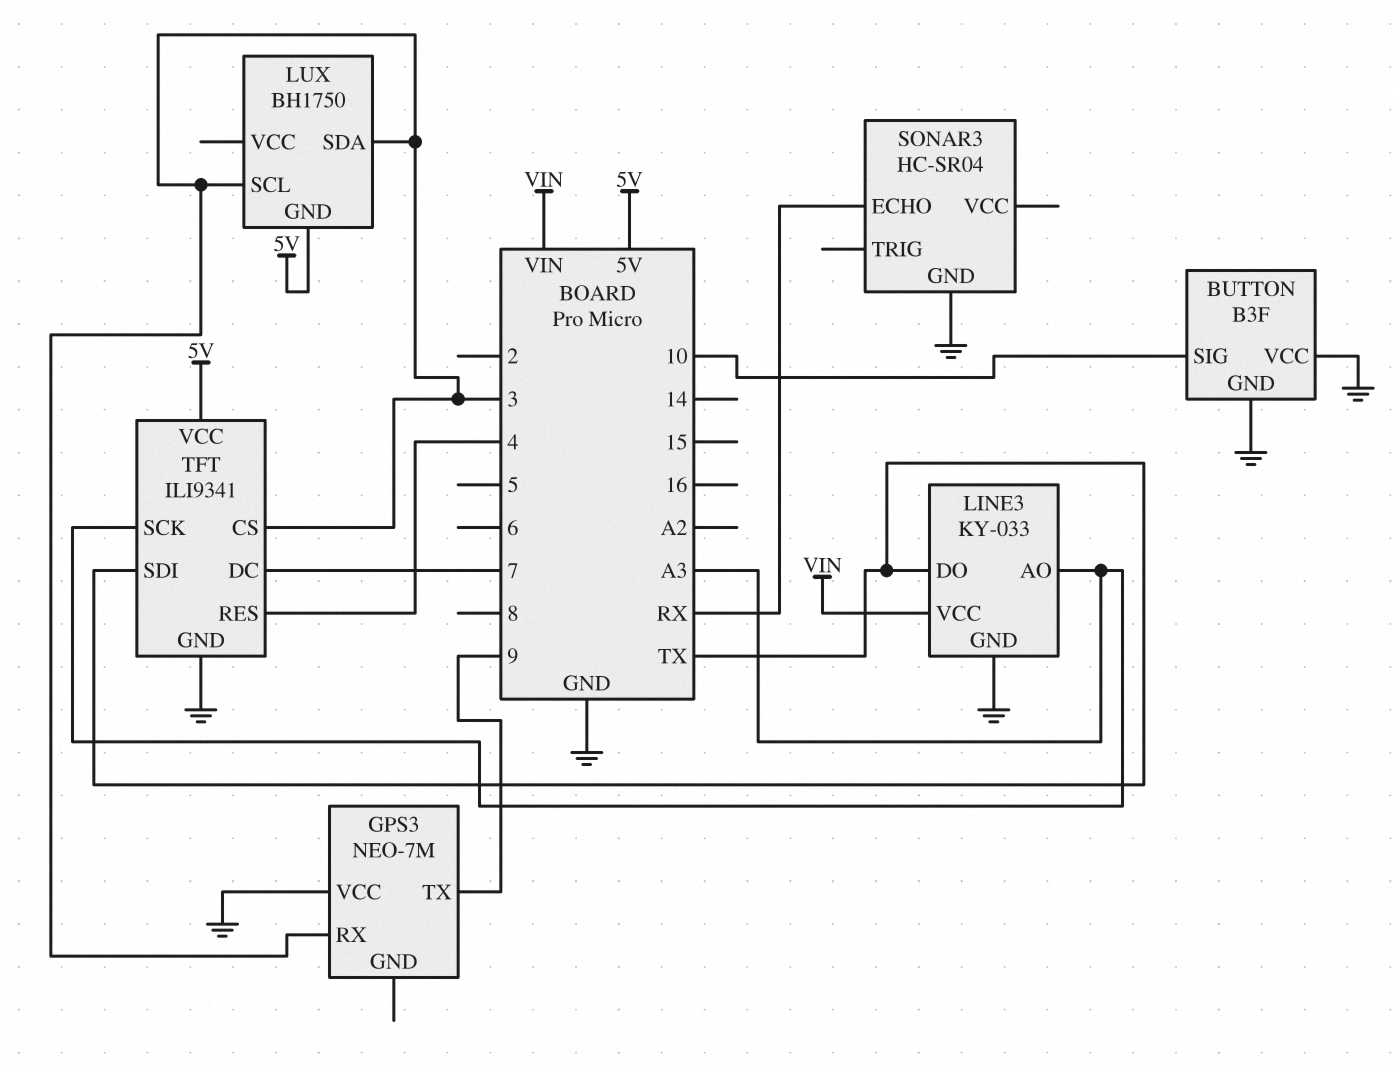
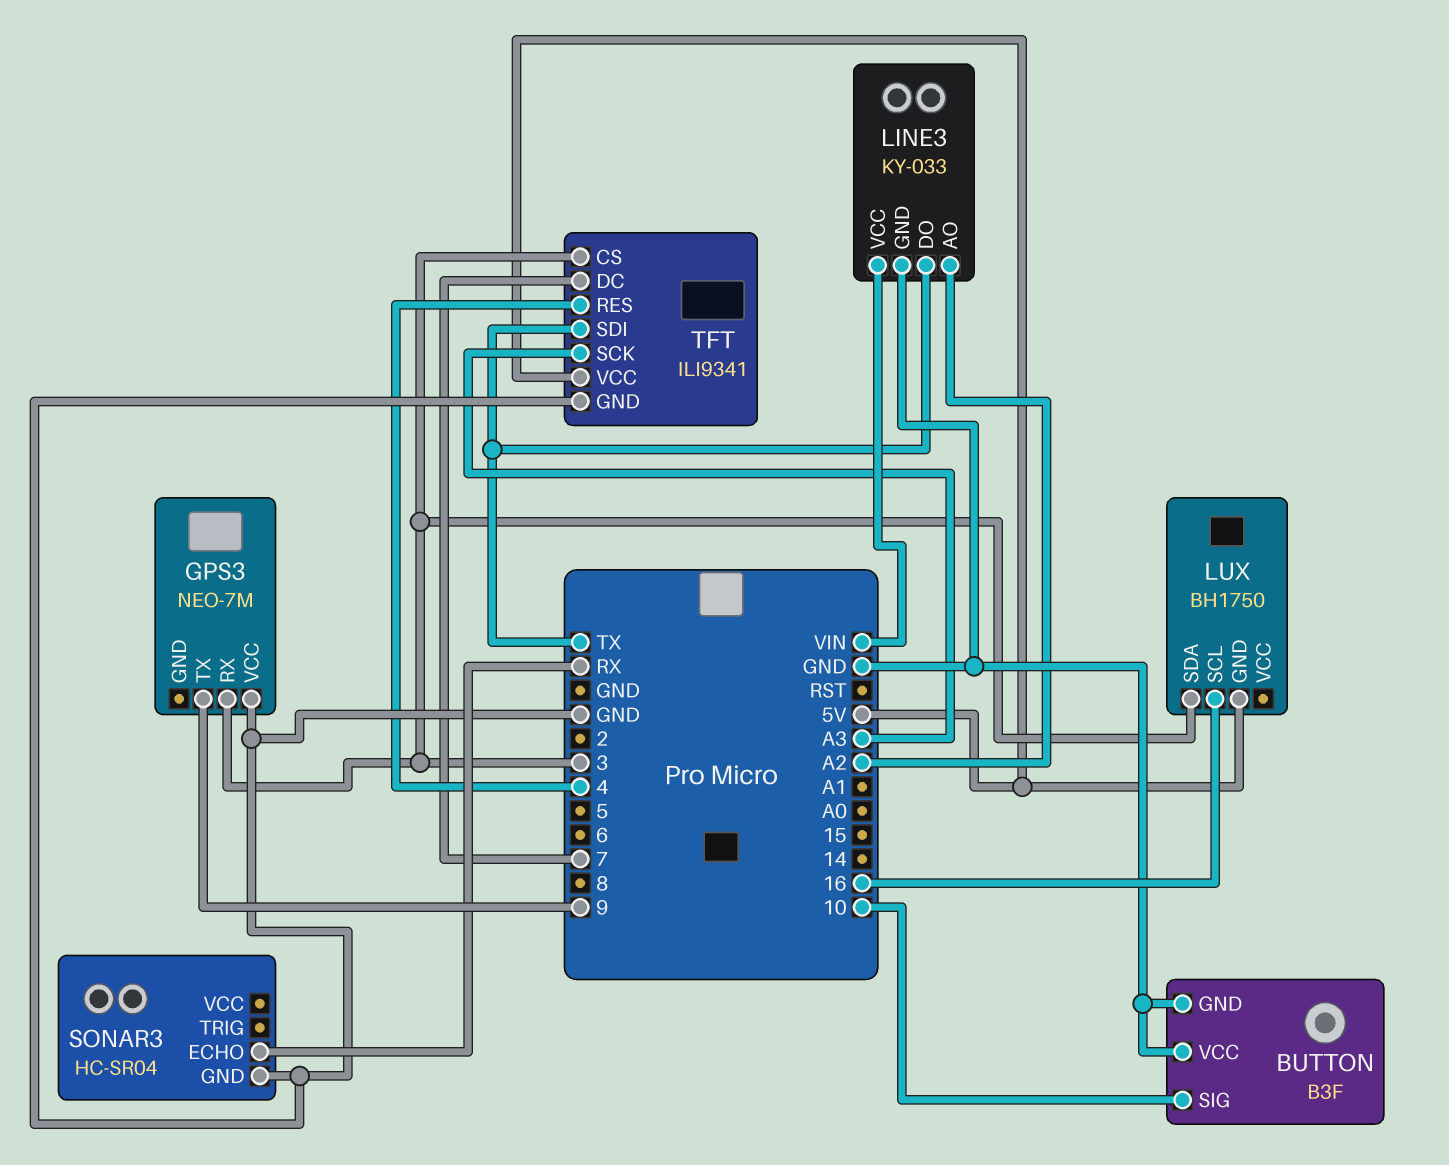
LINE3 pin AO: A3 -> A2
LUX pin SCL: 3 -> 16

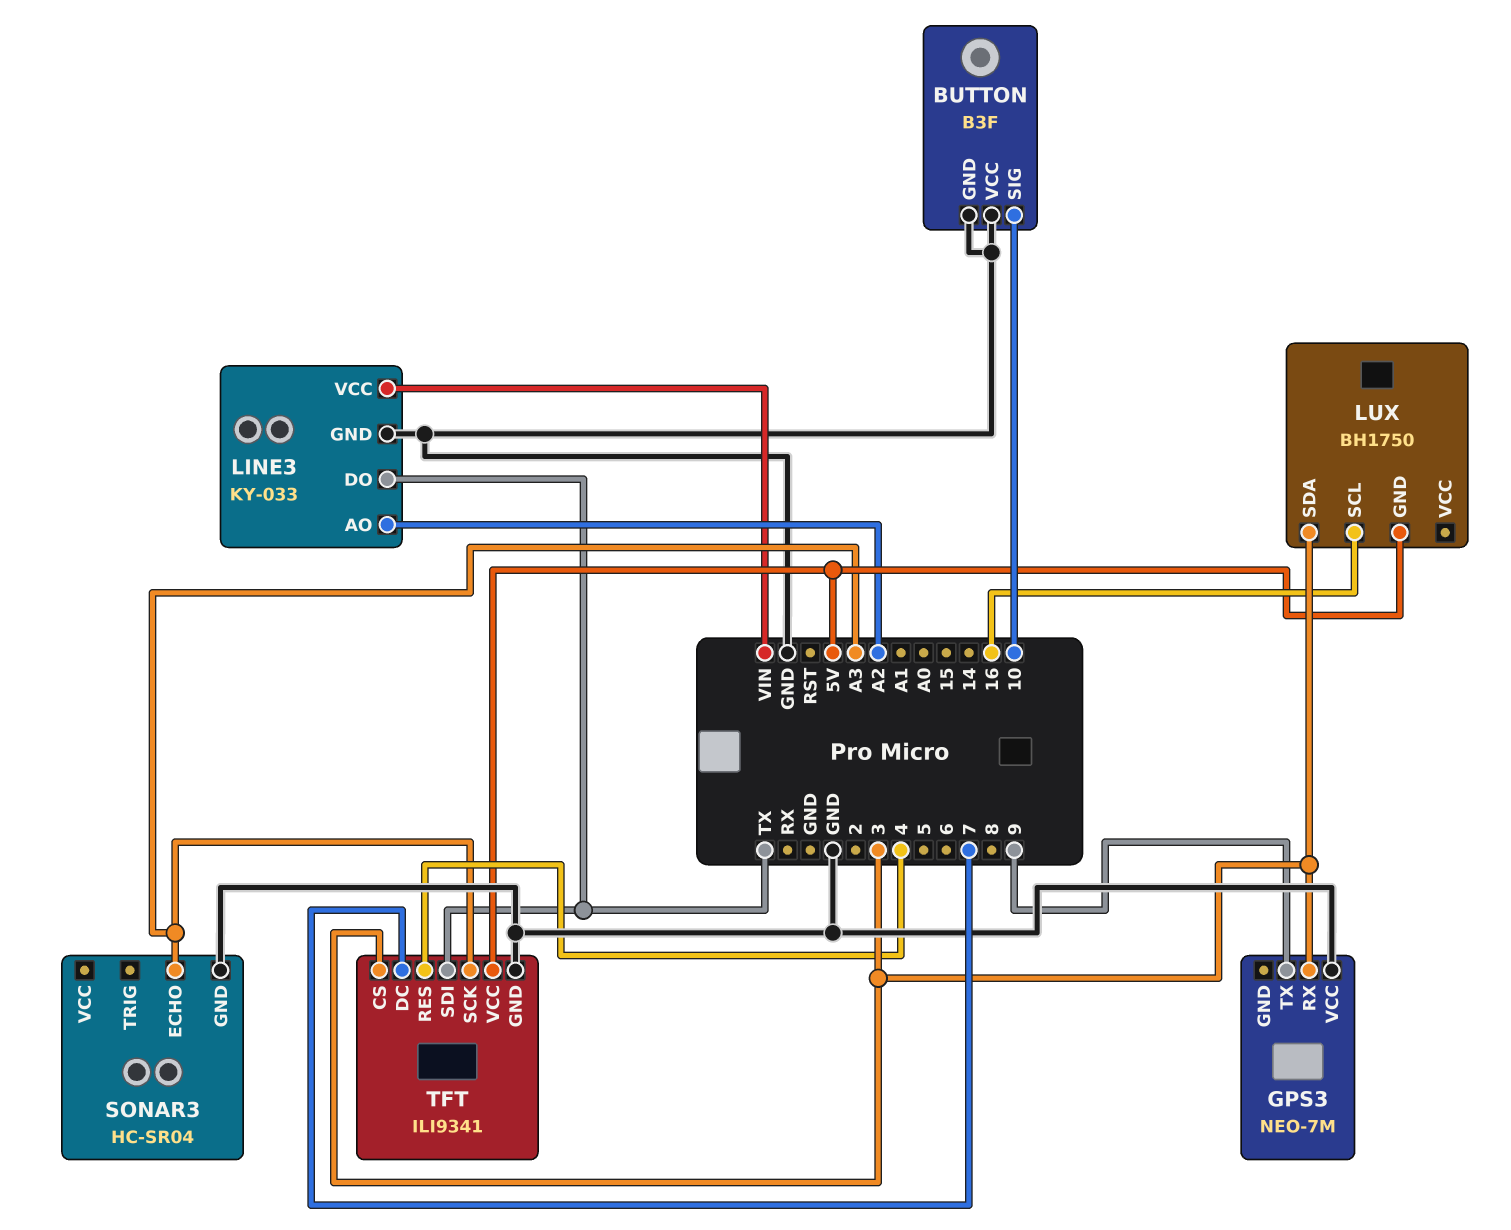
SONAR3 pin ECHO: RX -> A3

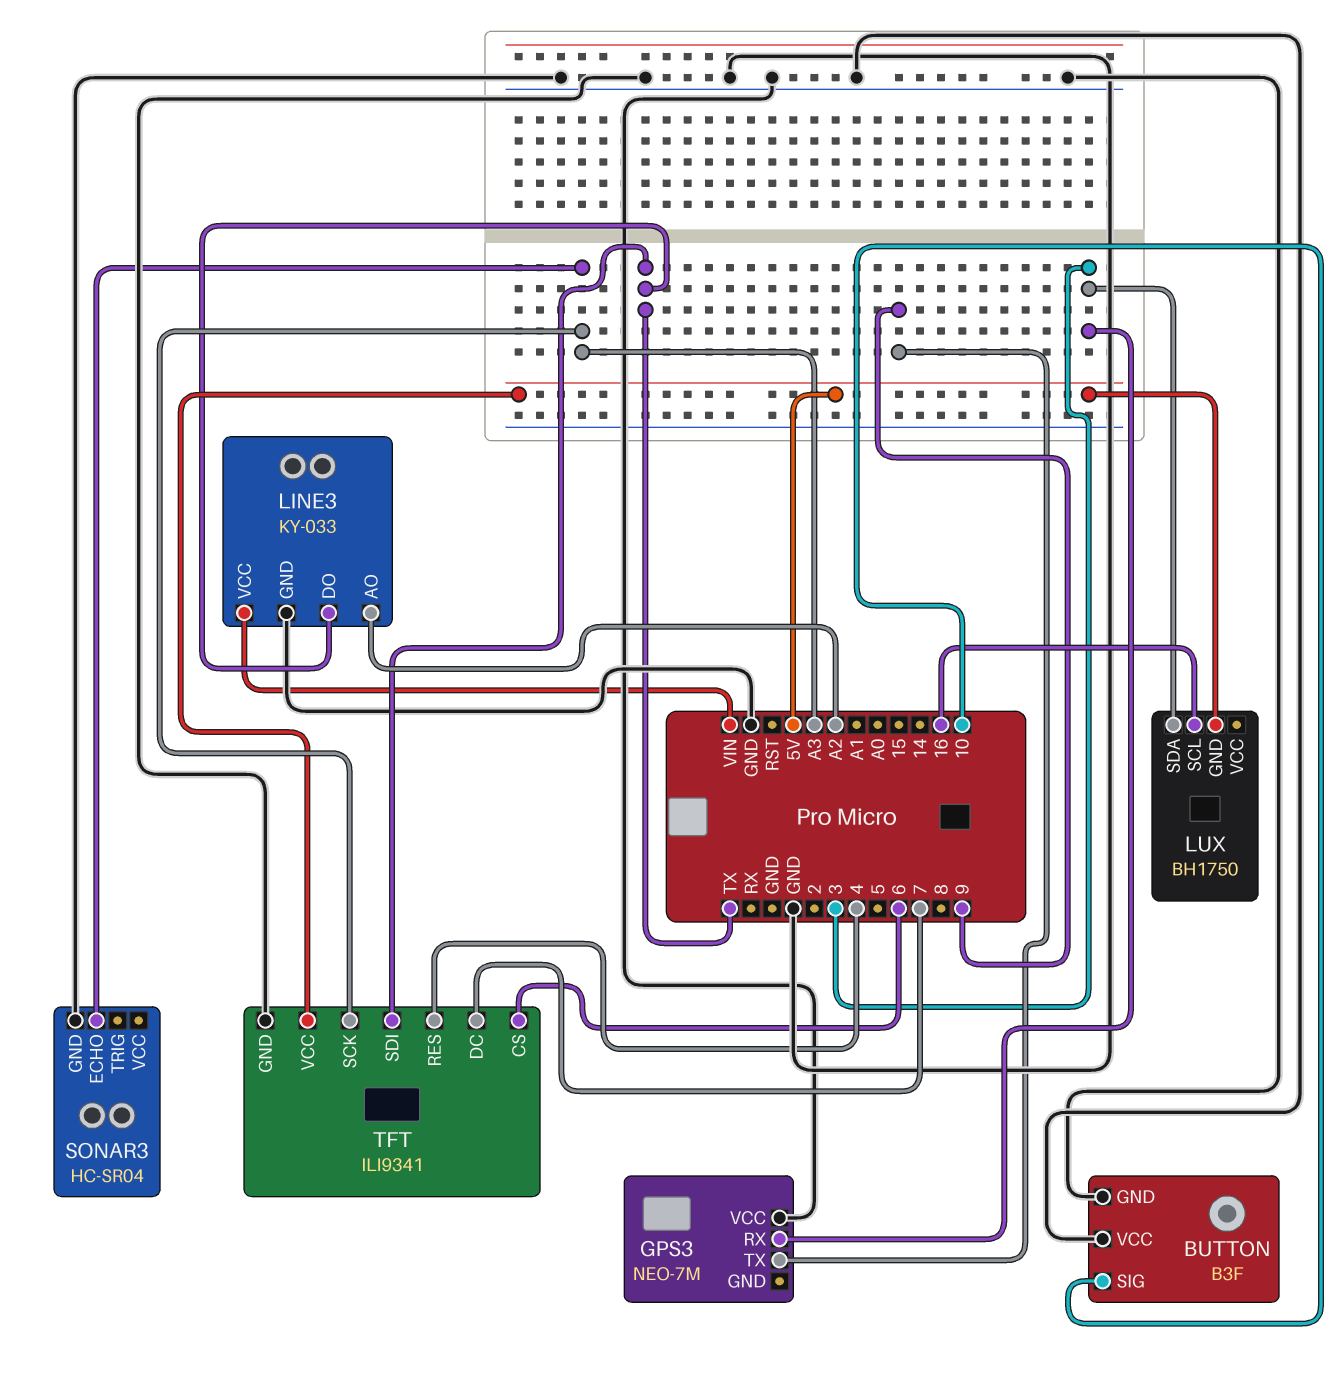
TFT pin CS: 3 -> 6

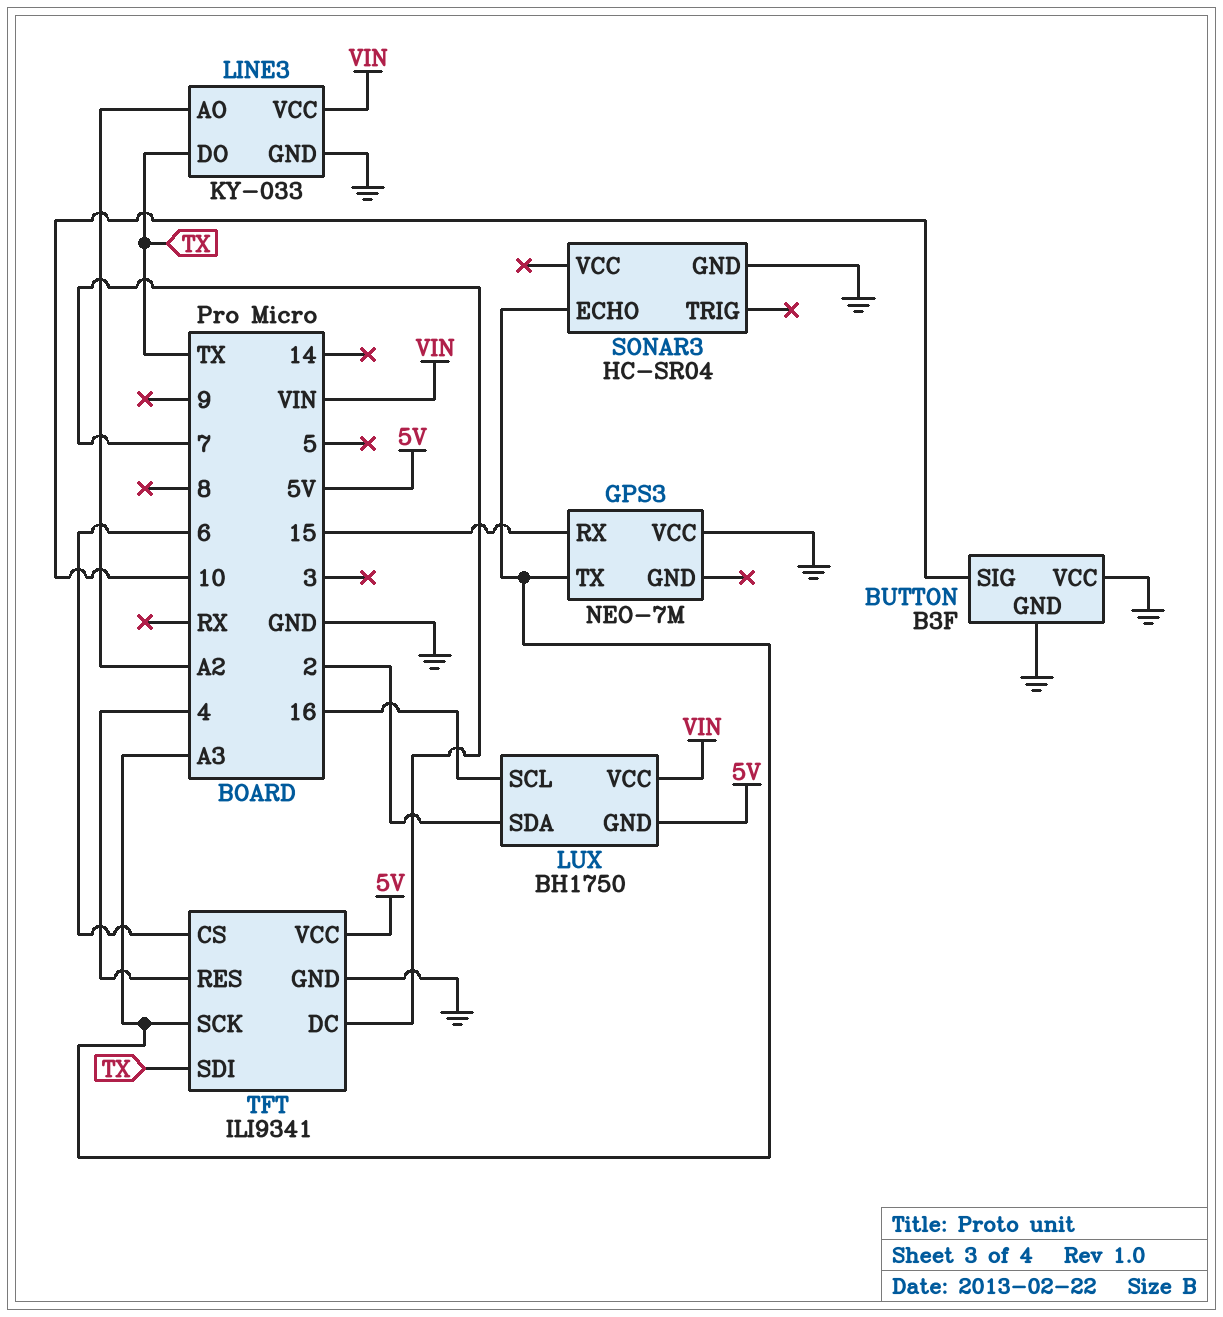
GPS3 pin RX: 3 -> 15
GPS3 pin TX: 9 -> A3
LUX pin SDA: 3 -> 2
LUX pin VCC: none -> VIN

